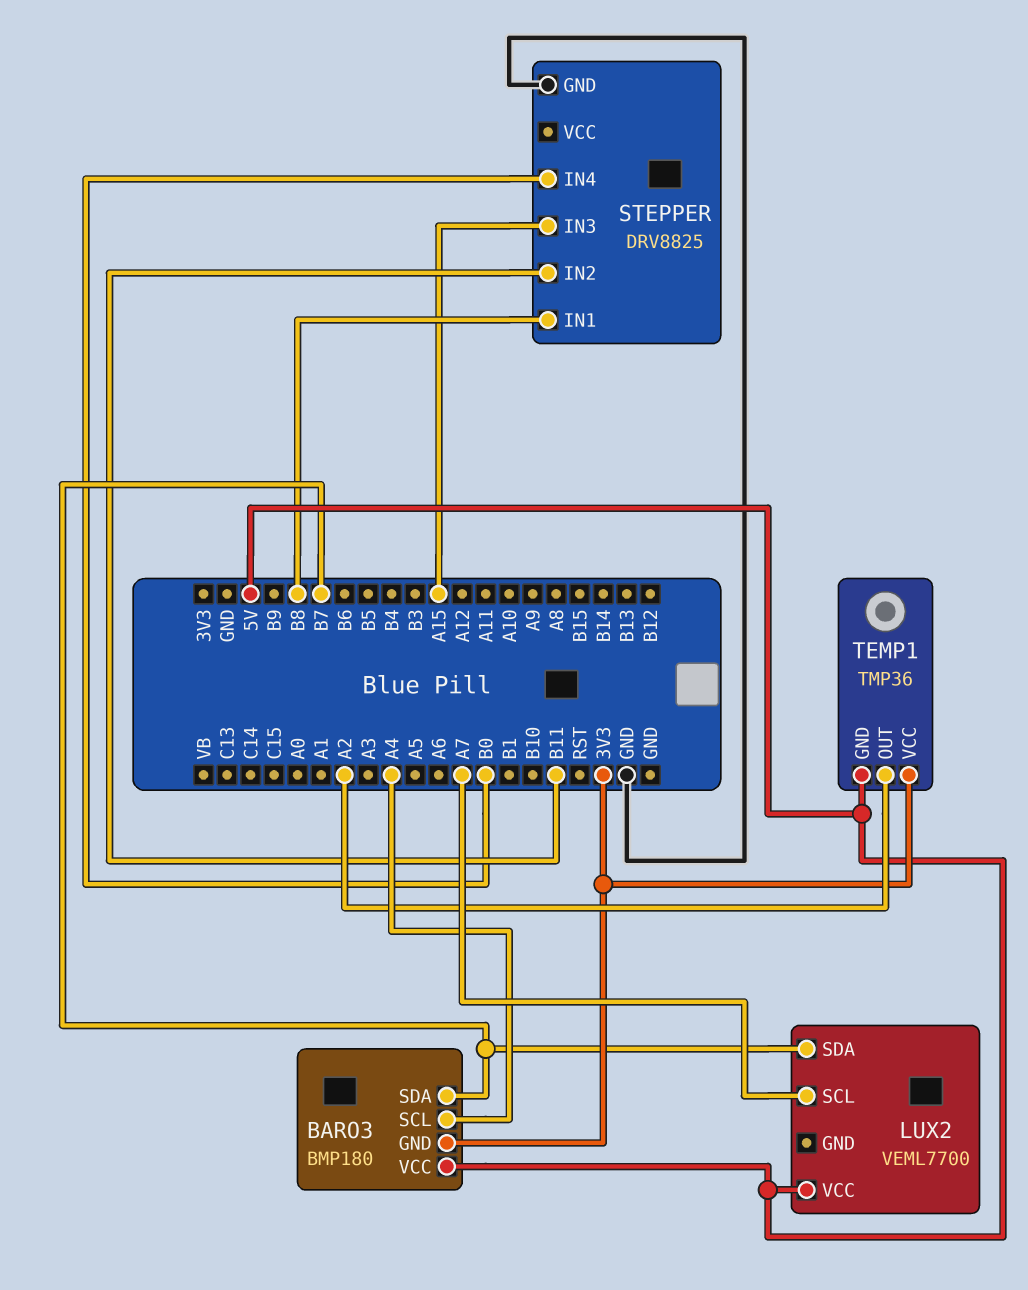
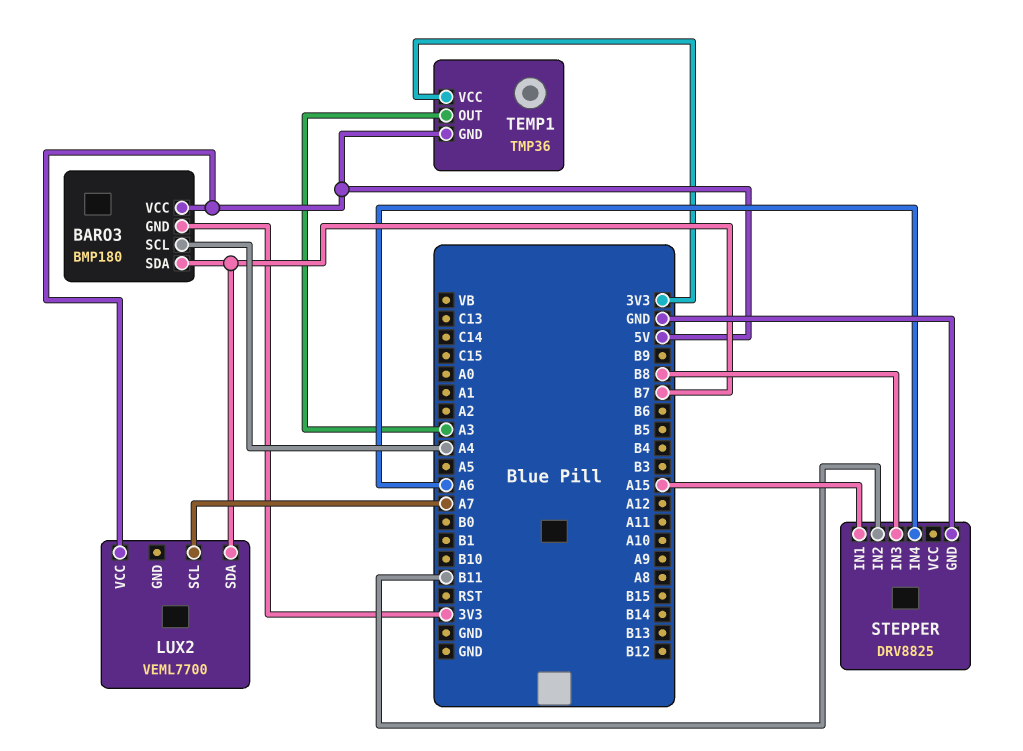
STEPPER pin IN1: B8 -> A15
STEPPER pin IN3: A15 -> B8
STEPPER pin IN4: B0 -> A6
TEMP1 pin OUT: A2 -> A3

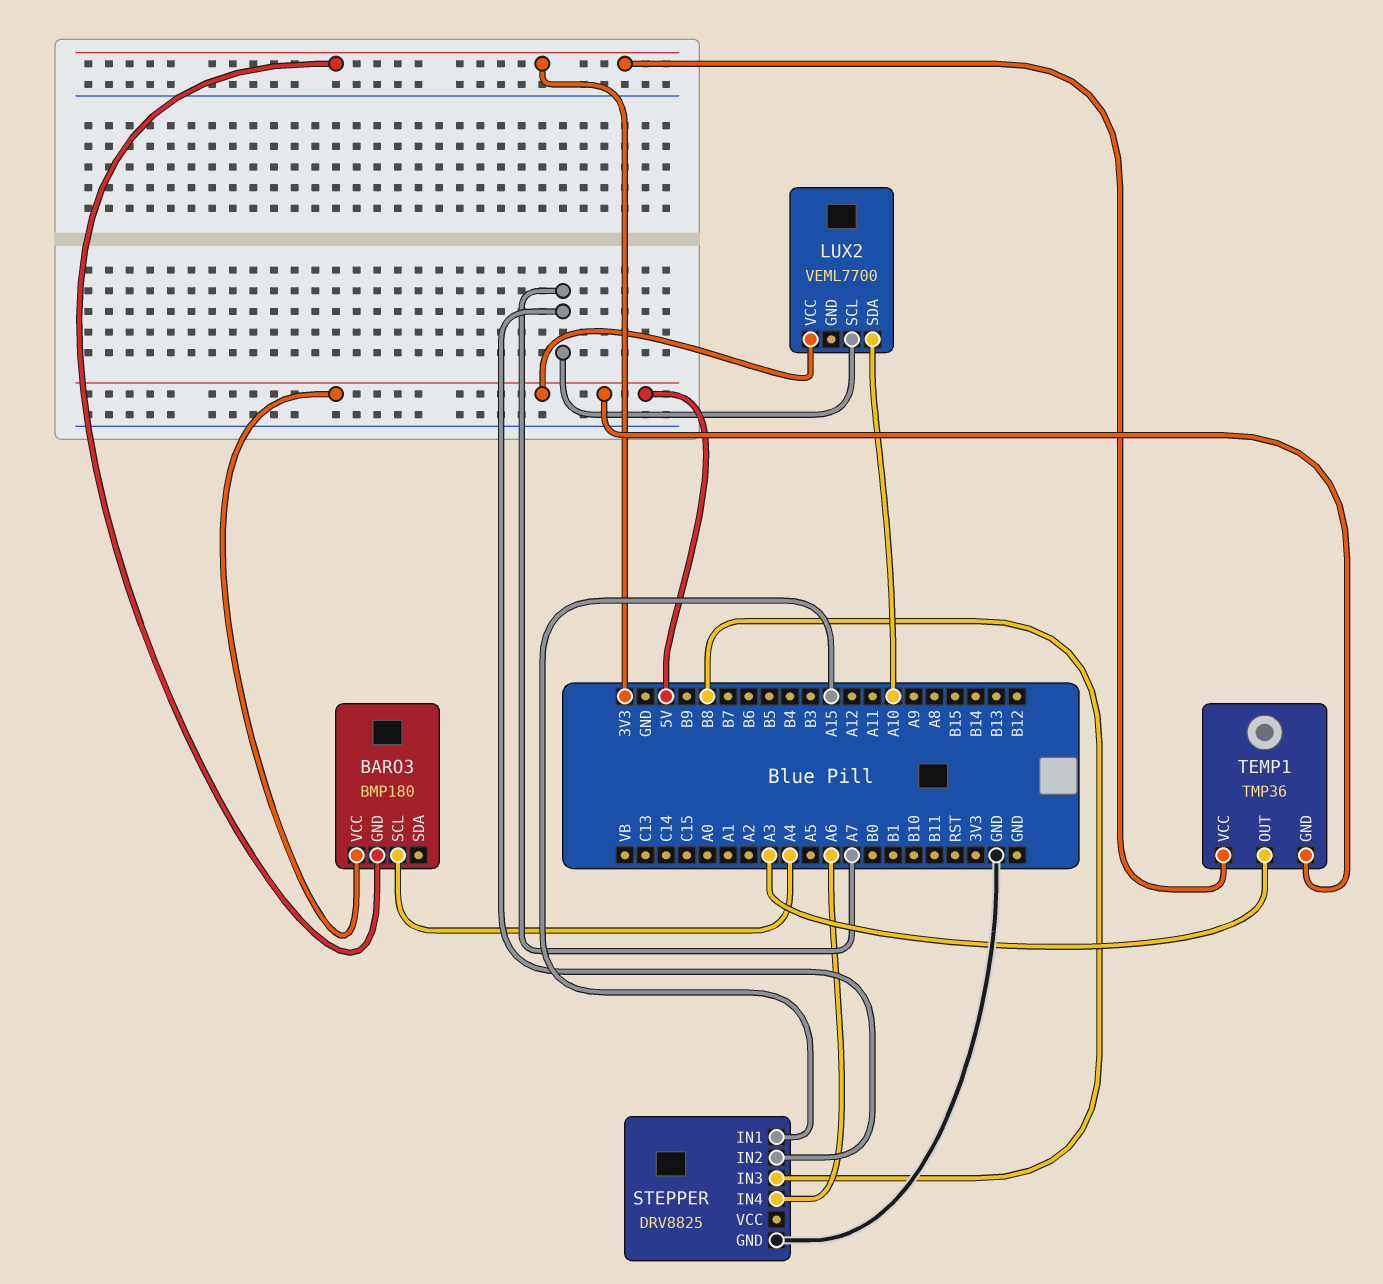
BARO3 pin SDA: B7 -> none
LUX2 pin SDA: B7 -> A10
STEPPER pin IN2: B11 -> A7

